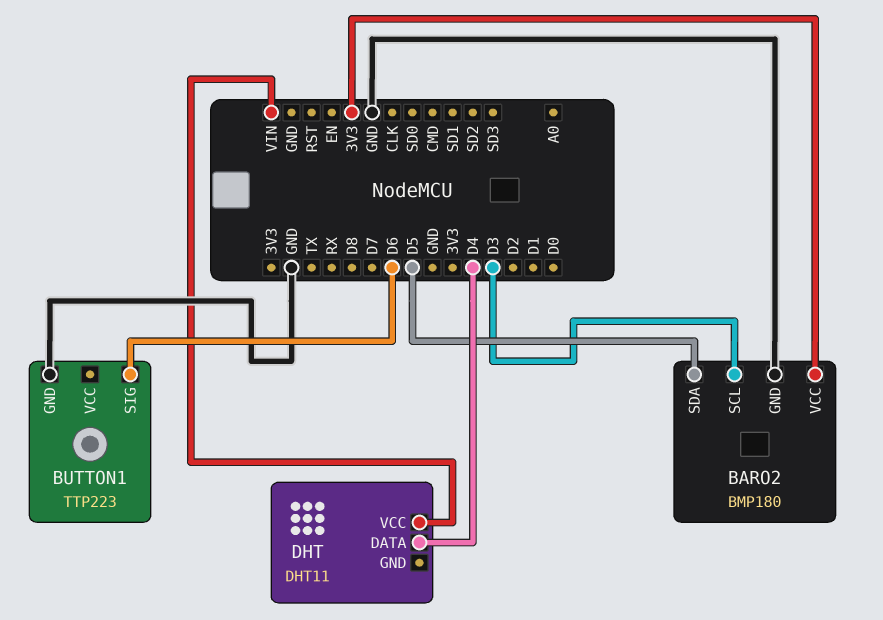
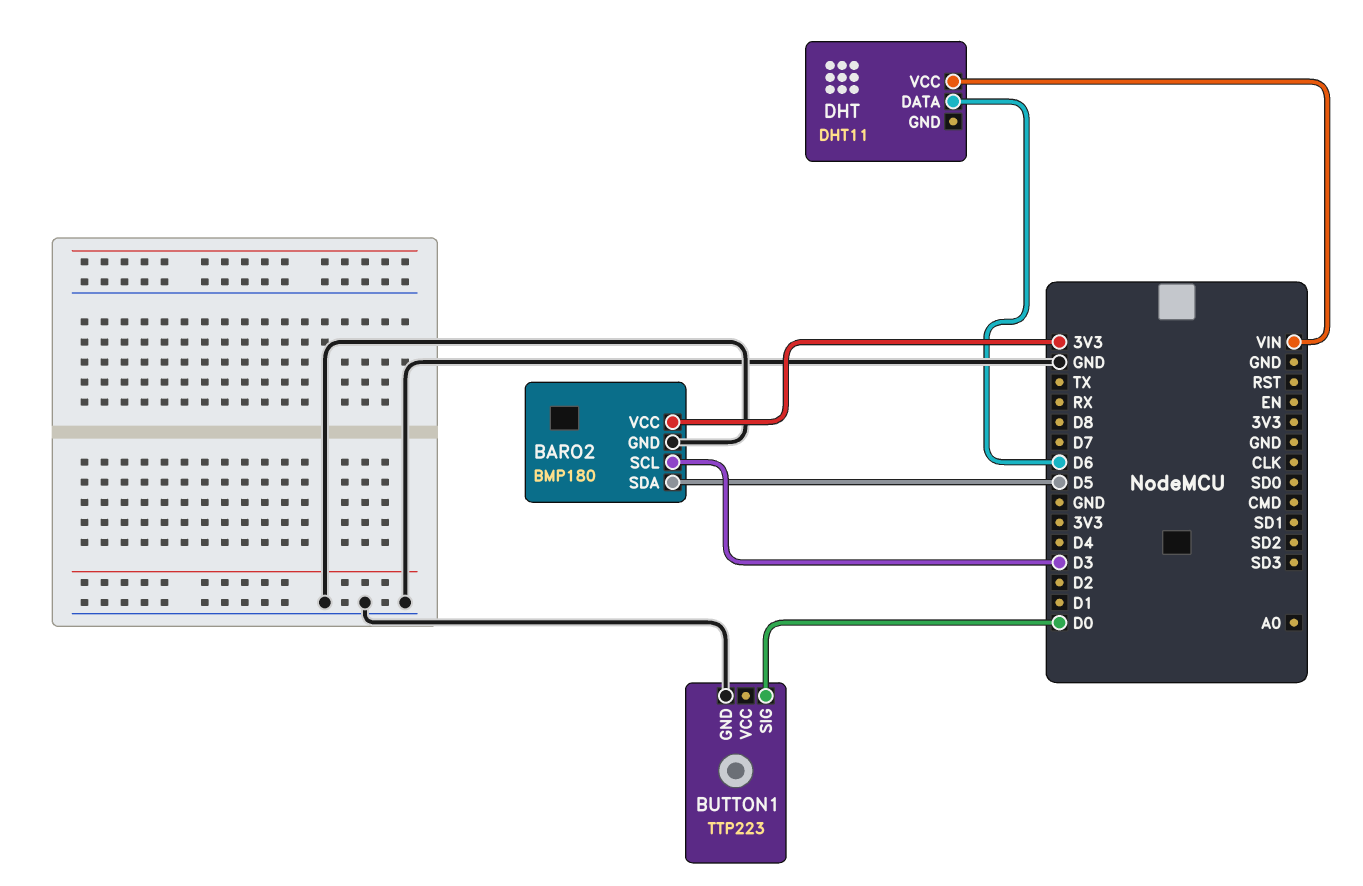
BUTTON1 pin SIG: D6 -> D0
DHT pin DATA: D4 -> D6

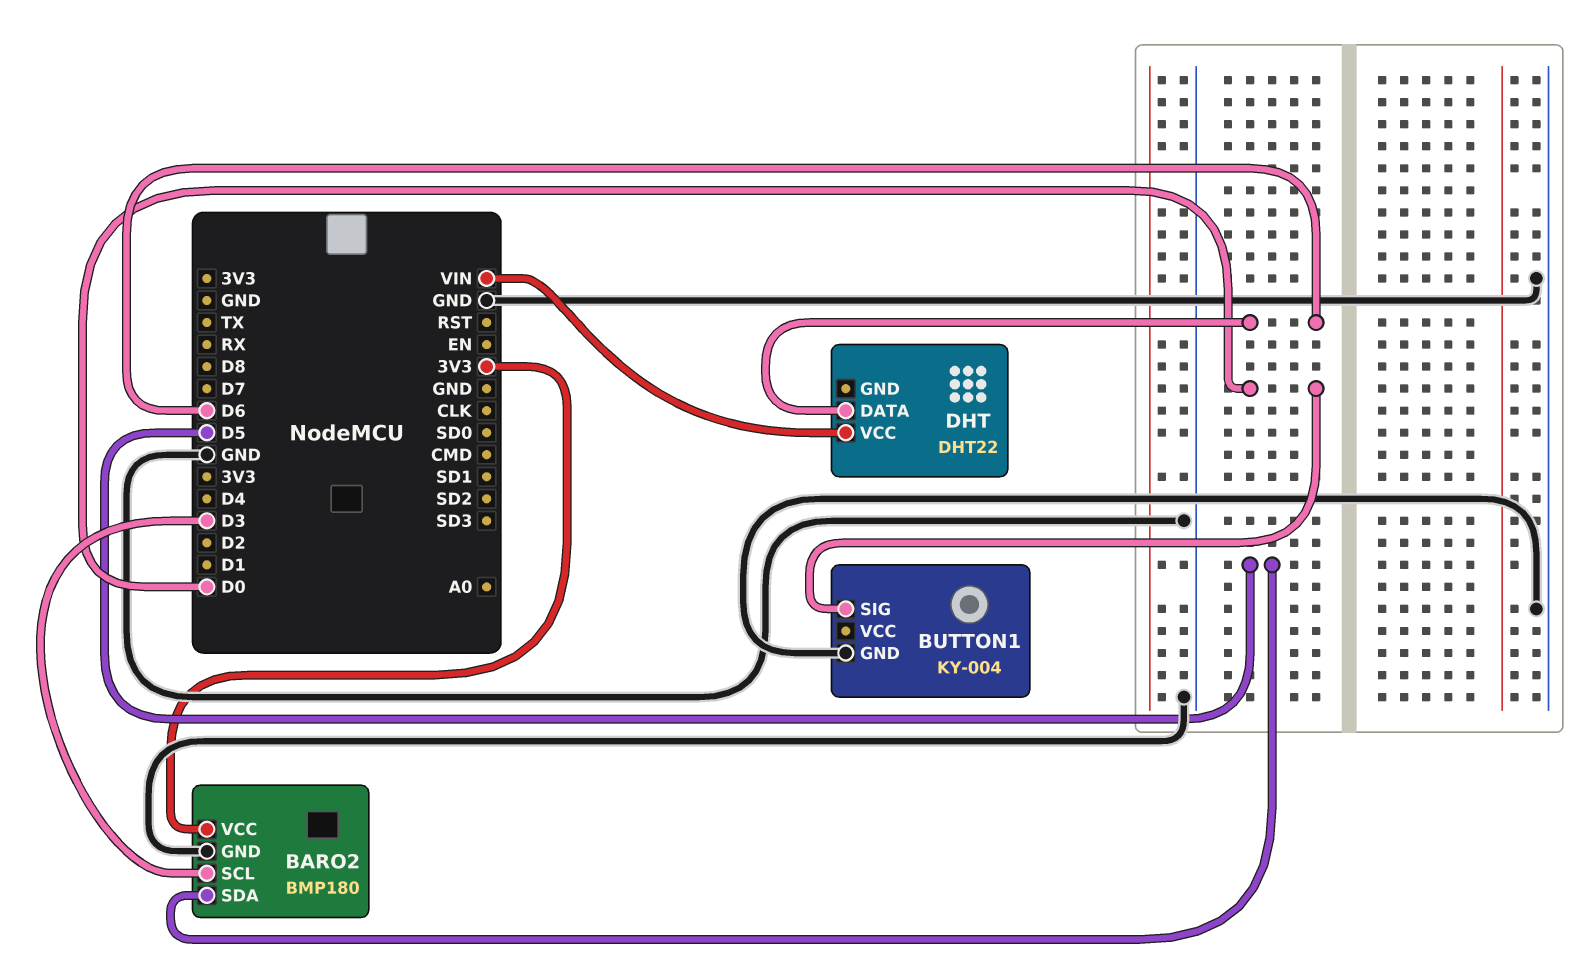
BUTTON1: TTP223 -> KY-004
DHT: DHT11 -> DHT22

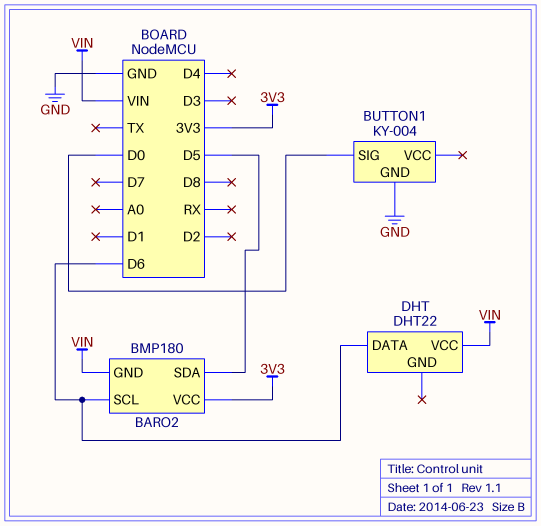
BARO2 pin GND: GND -> VIN
BARO2 pin SCL: D3 -> D6

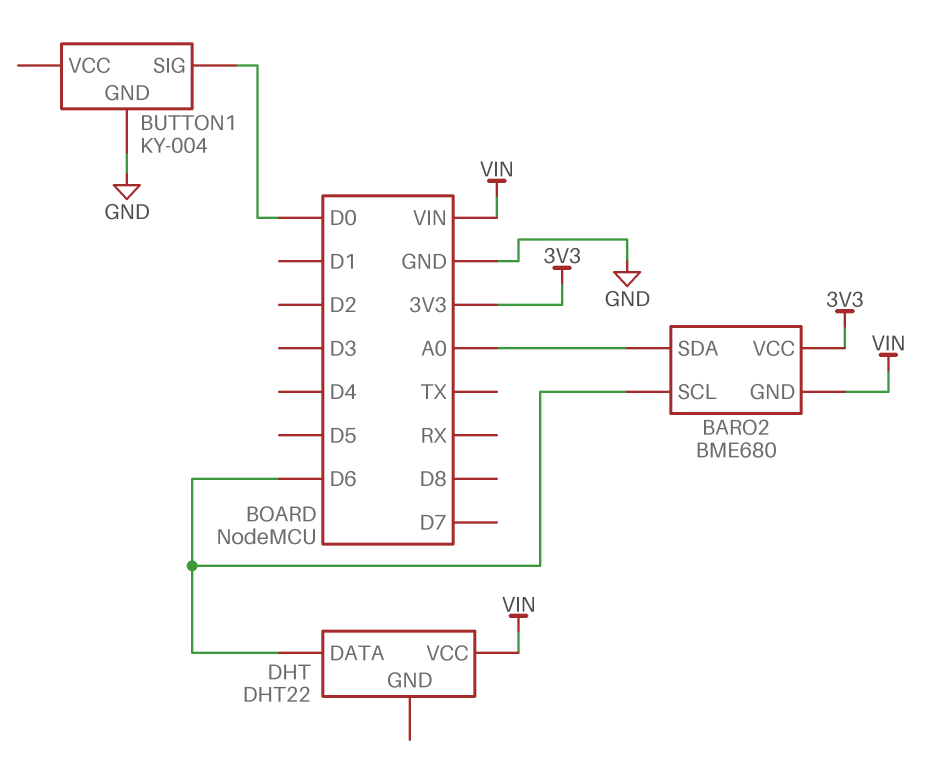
BARO2: BMP180 -> BME680
BARO2 pin SDA: D5 -> A0

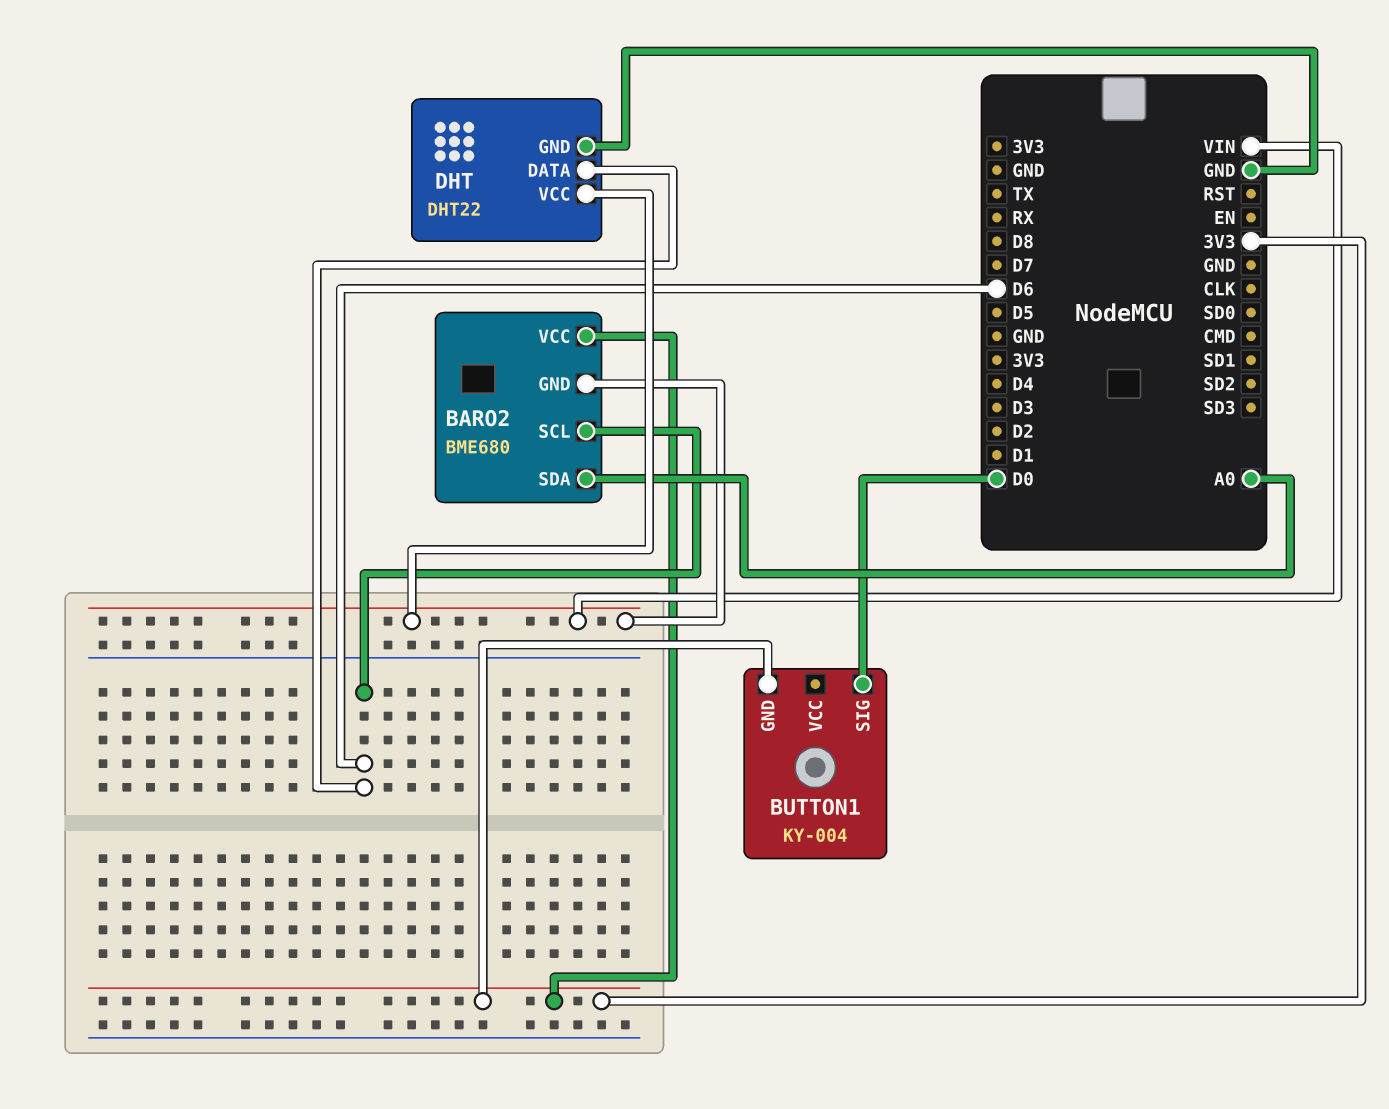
BUTTON1 pin GND: GND -> 3V3
DHT pin GND: none -> GND

